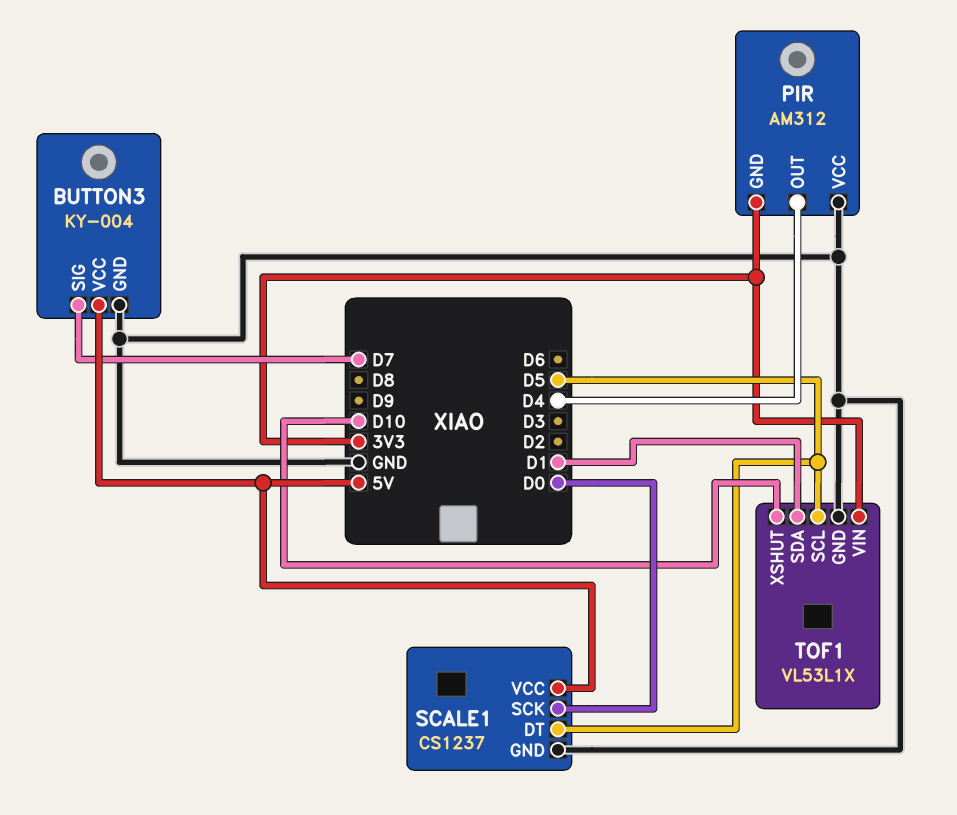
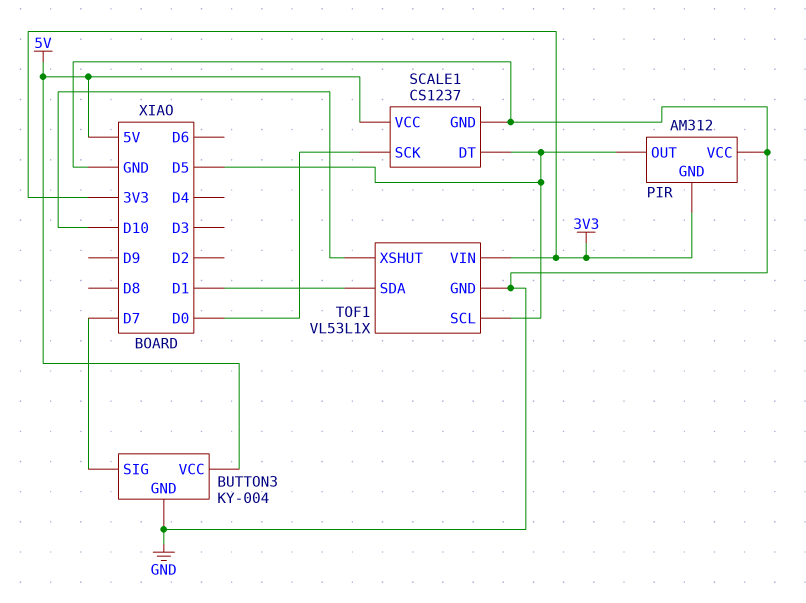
PIR pin OUT: D4 -> D5

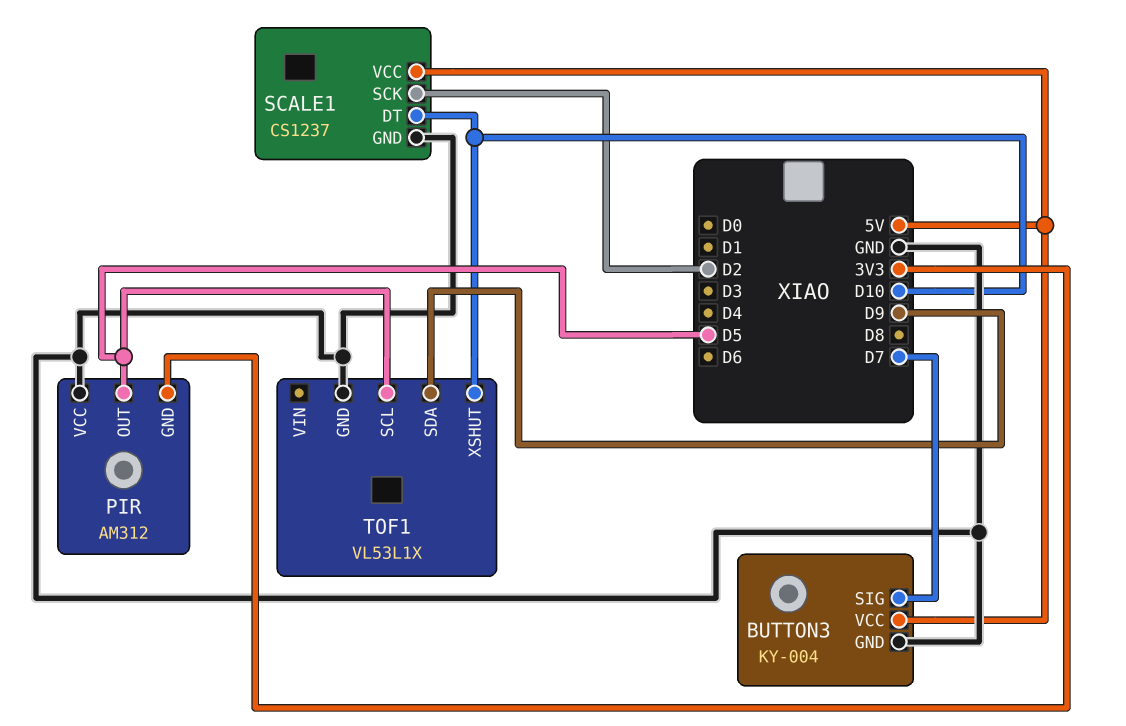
SCALE1 pin DT: D5 -> D10
SCALE1 pin SCK: D0 -> D2
TOF1 pin SDA: D1 -> D9
TOF1 pin VIN: 3V3 -> none

